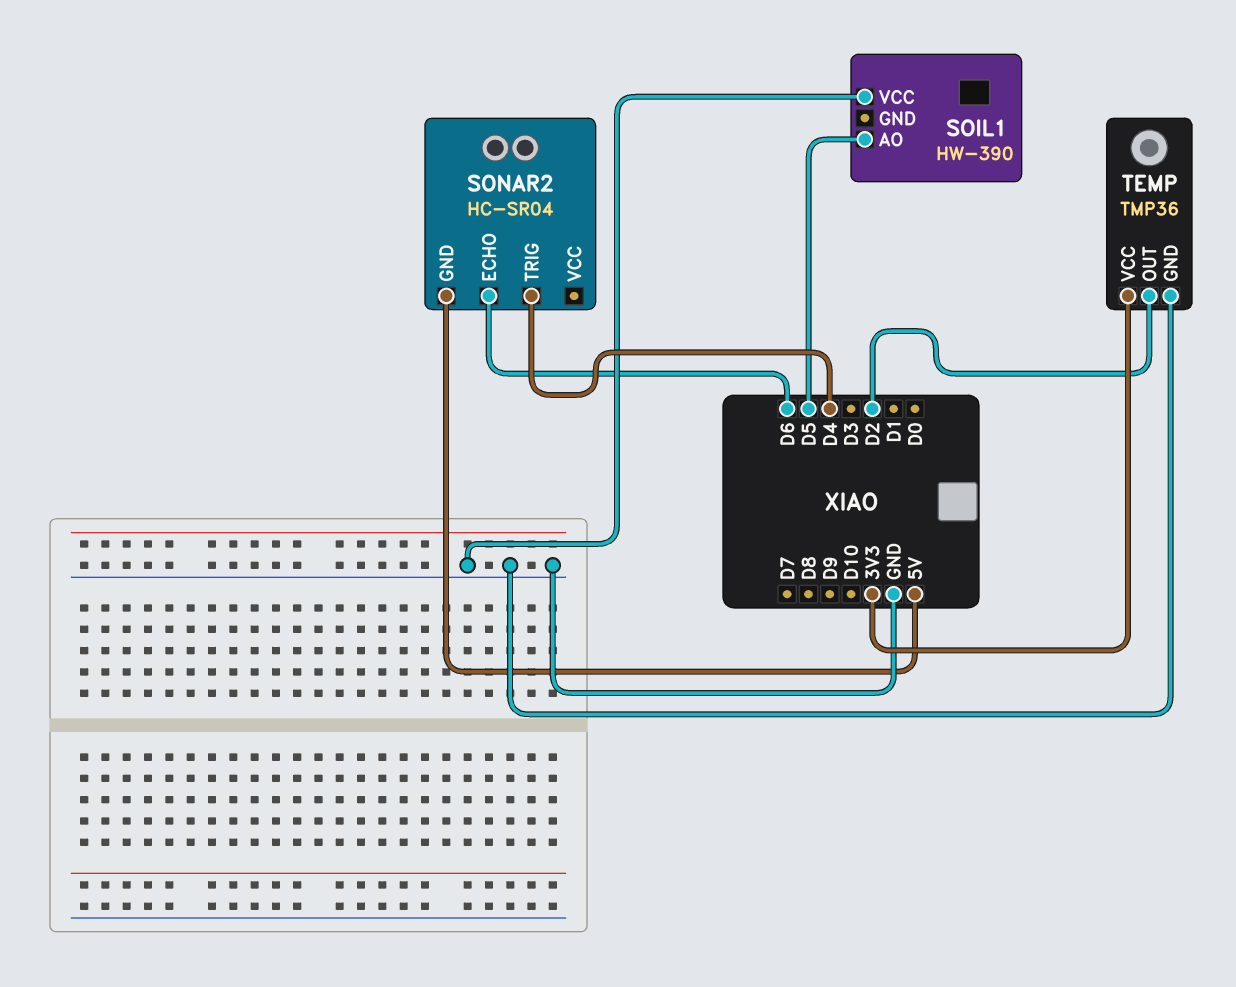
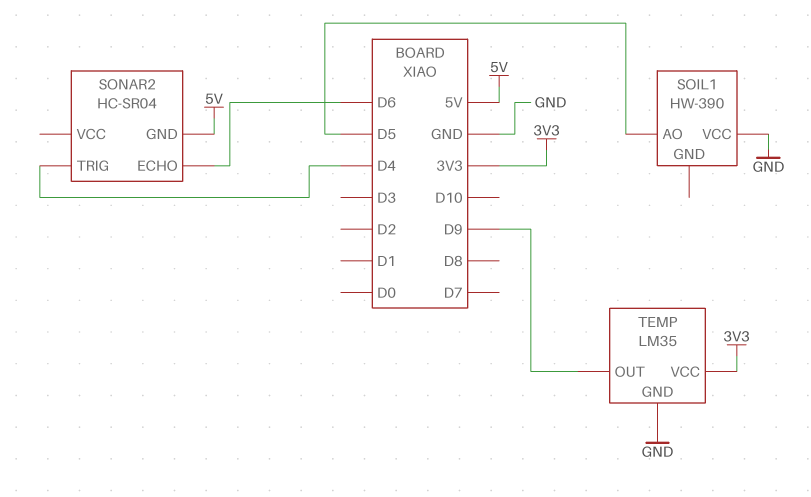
TEMP: TMP36 -> LM35
TEMP pin OUT: D2 -> D9

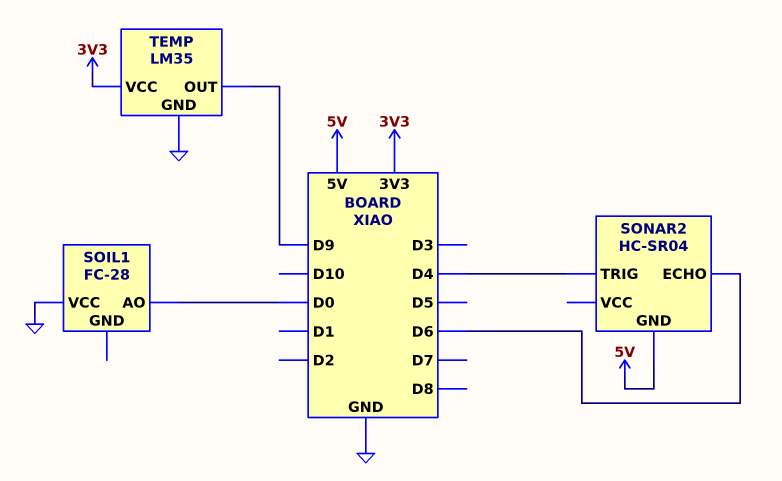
SOIL1: HW-390 -> FC-28
SOIL1 pin AO: D5 -> D0

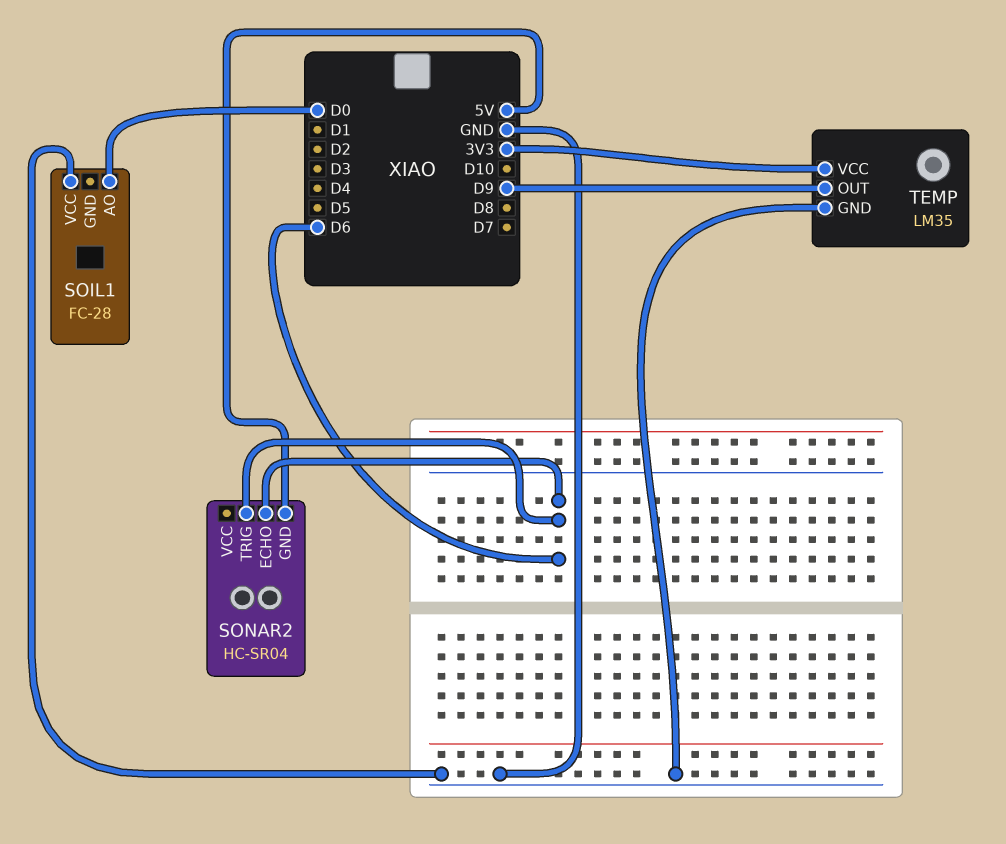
SONAR2 pin TRIG: D4 -> D6

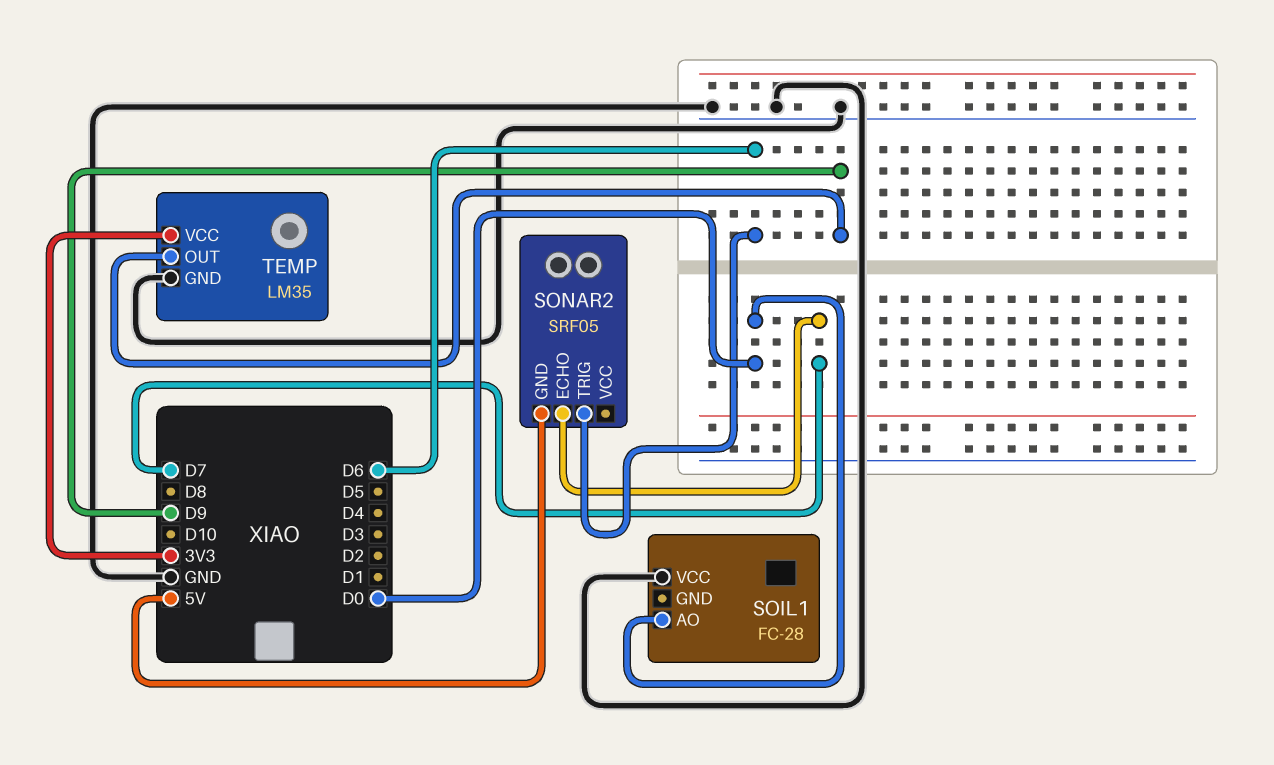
SONAR2: HC-SR04 -> SRF05
SONAR2 pin ECHO: D6 -> D7

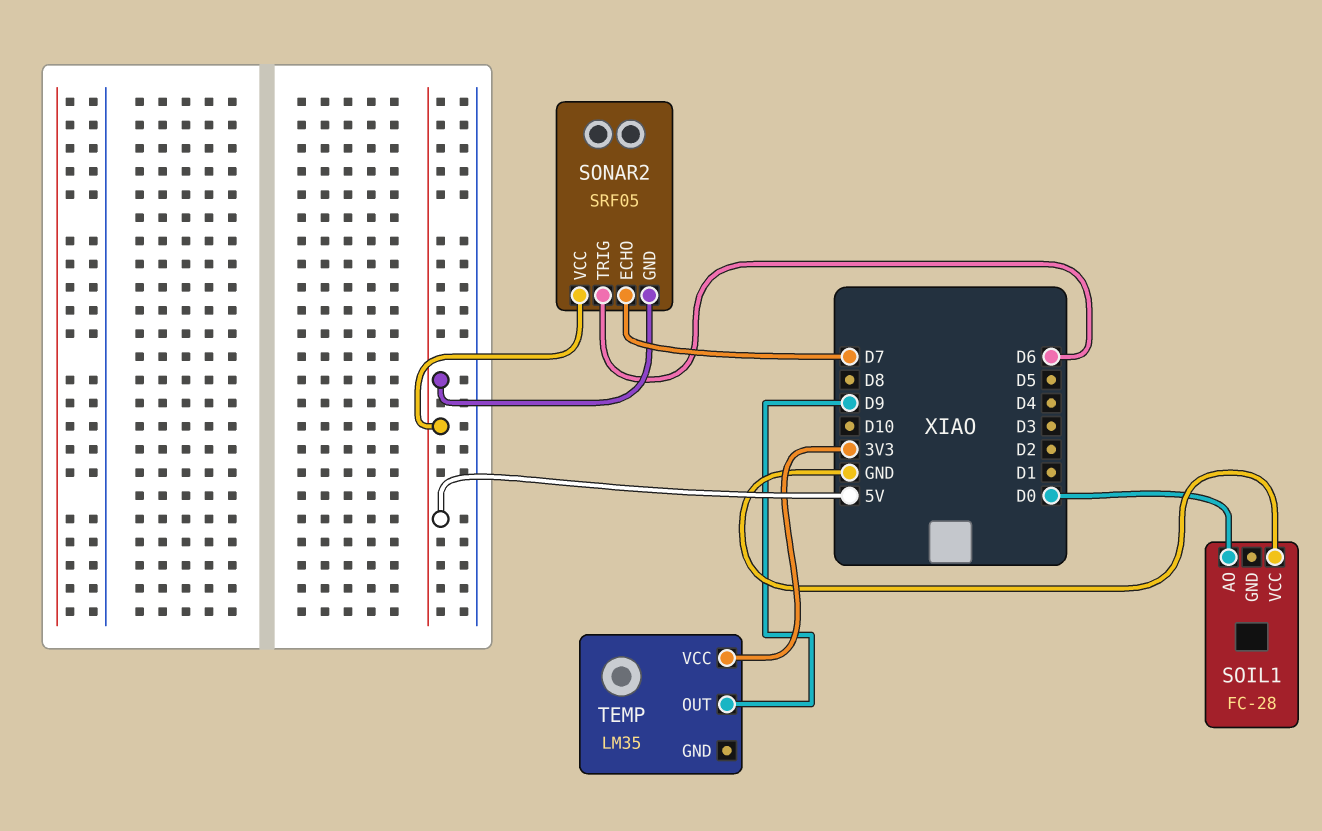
SONAR2 pin VCC: none -> 5V
TEMP pin GND: GND -> none

